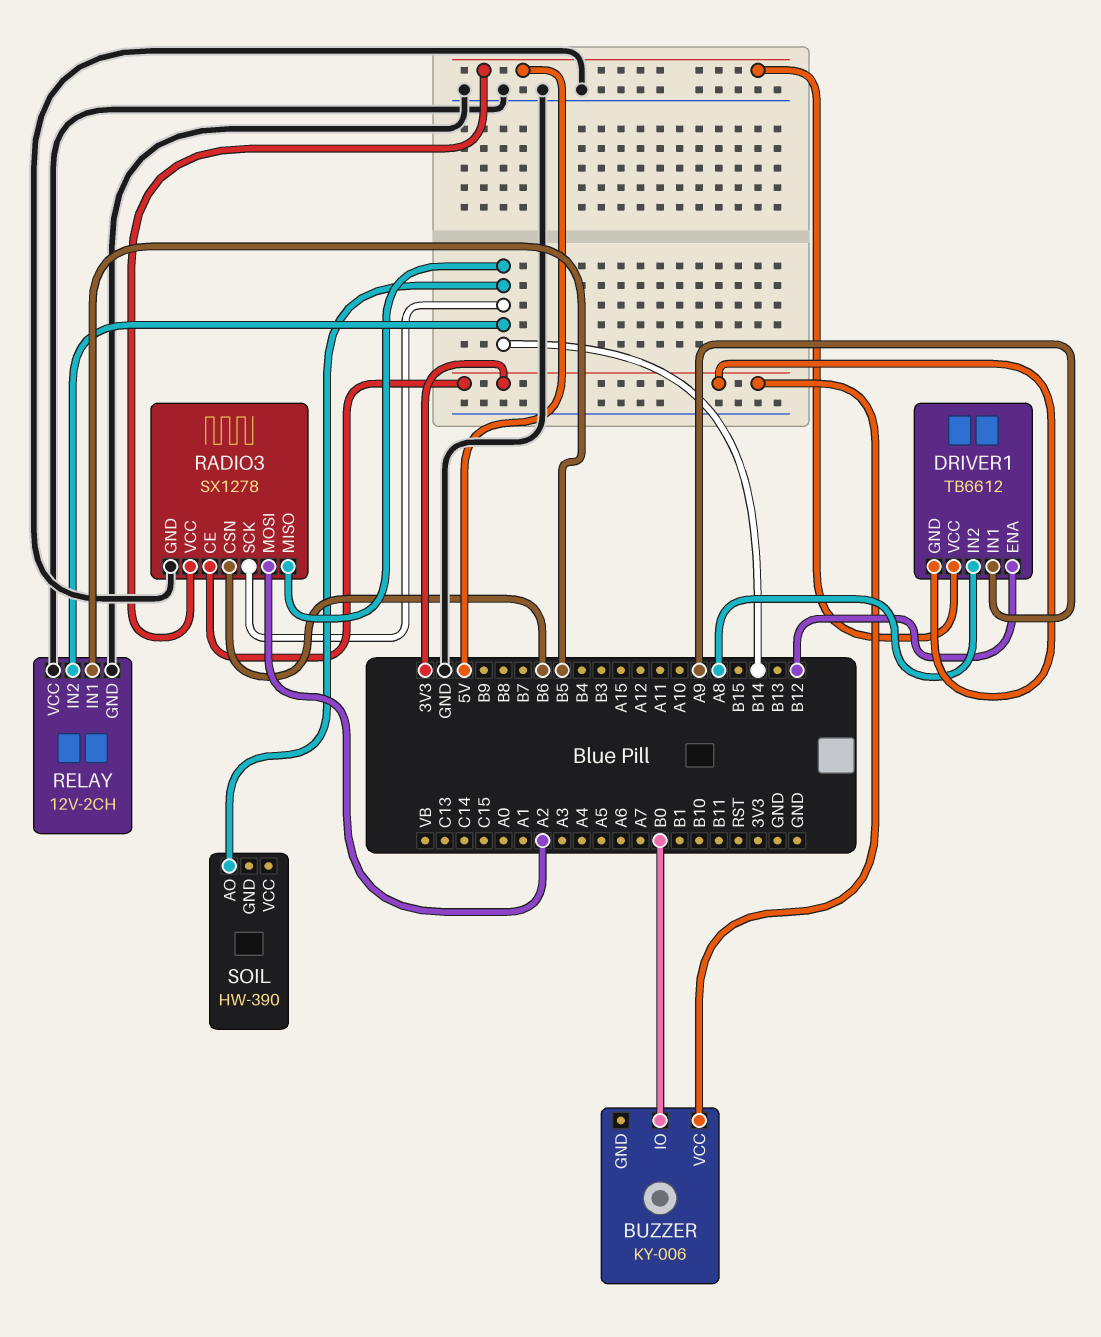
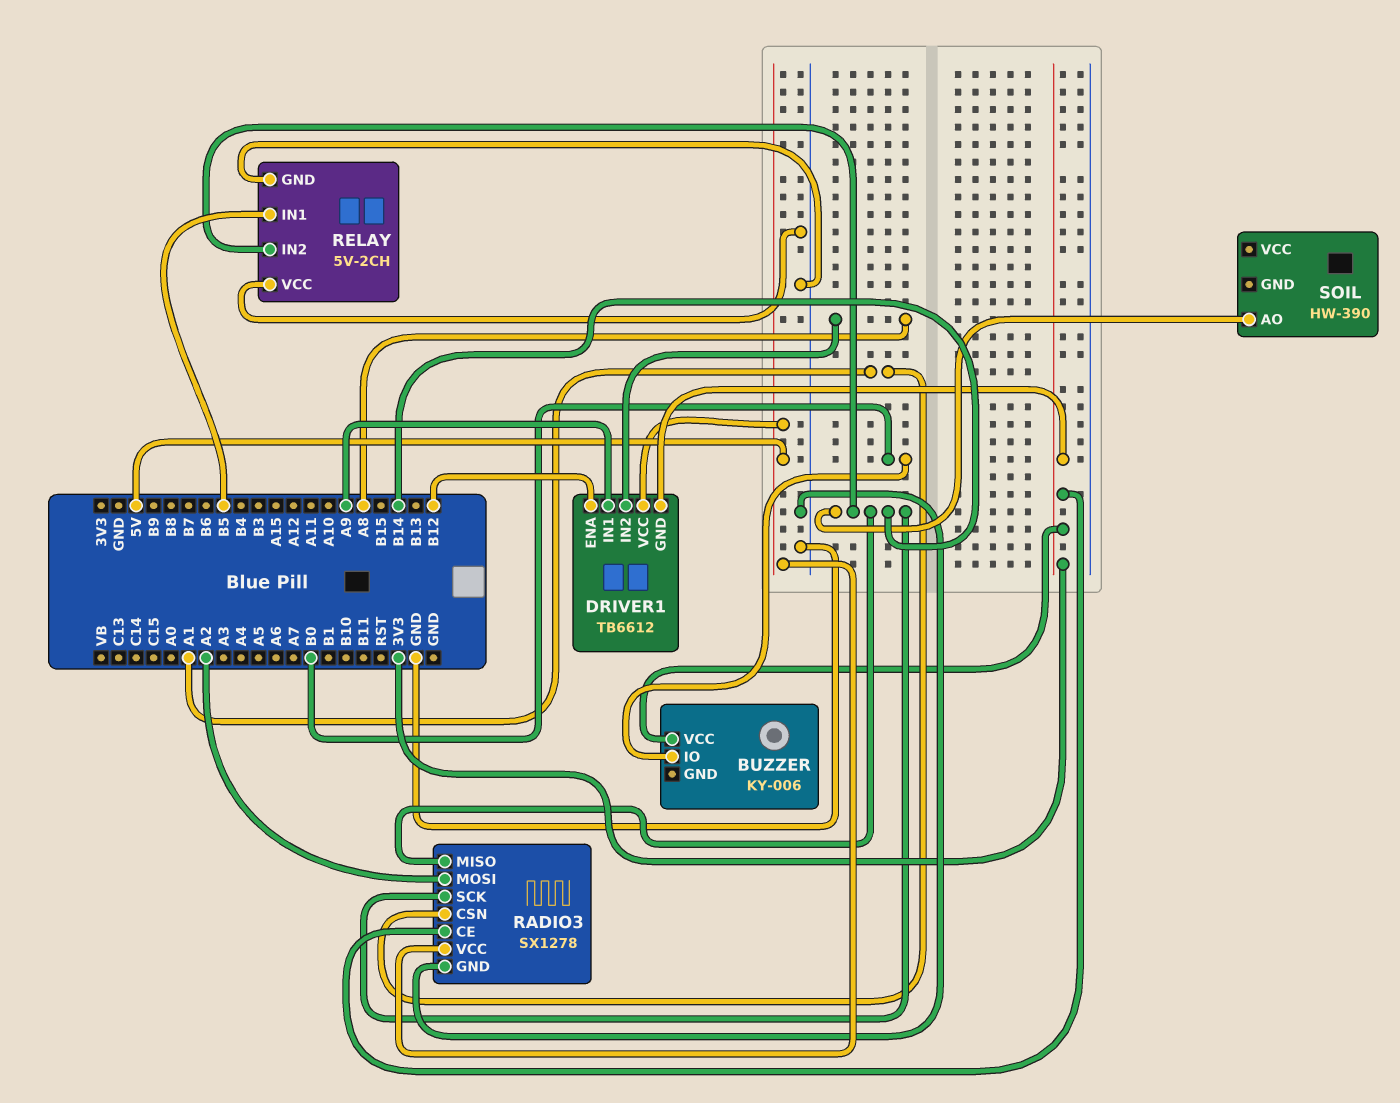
RADIO3 pin CSN: B6 -> A1
RELAY: 12V-2CH -> 5V-2CH

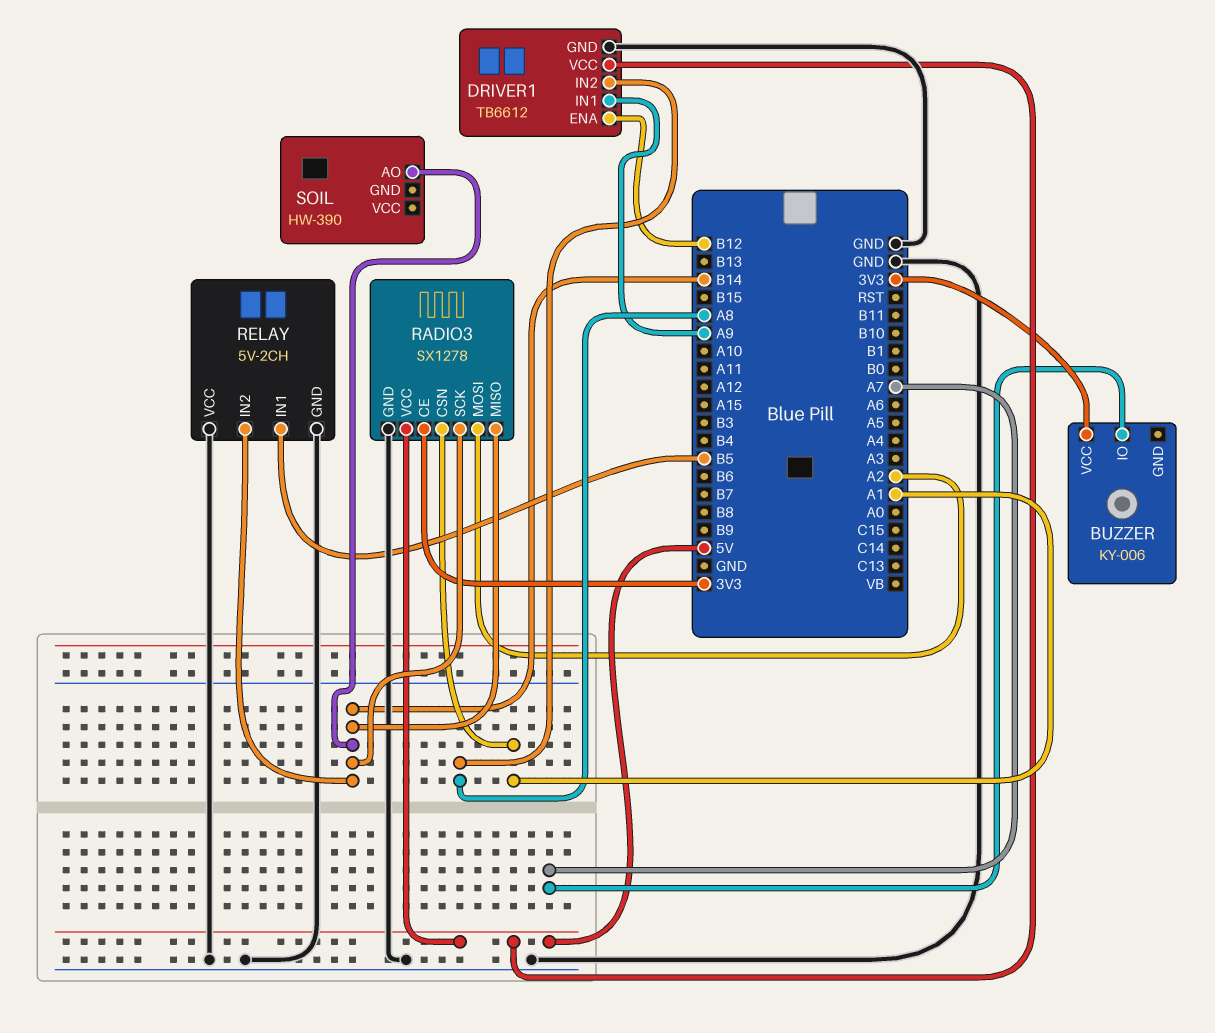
BUZZER pin IO: B0 -> A7
DRIVER1 pin GND: 3V3 -> GND

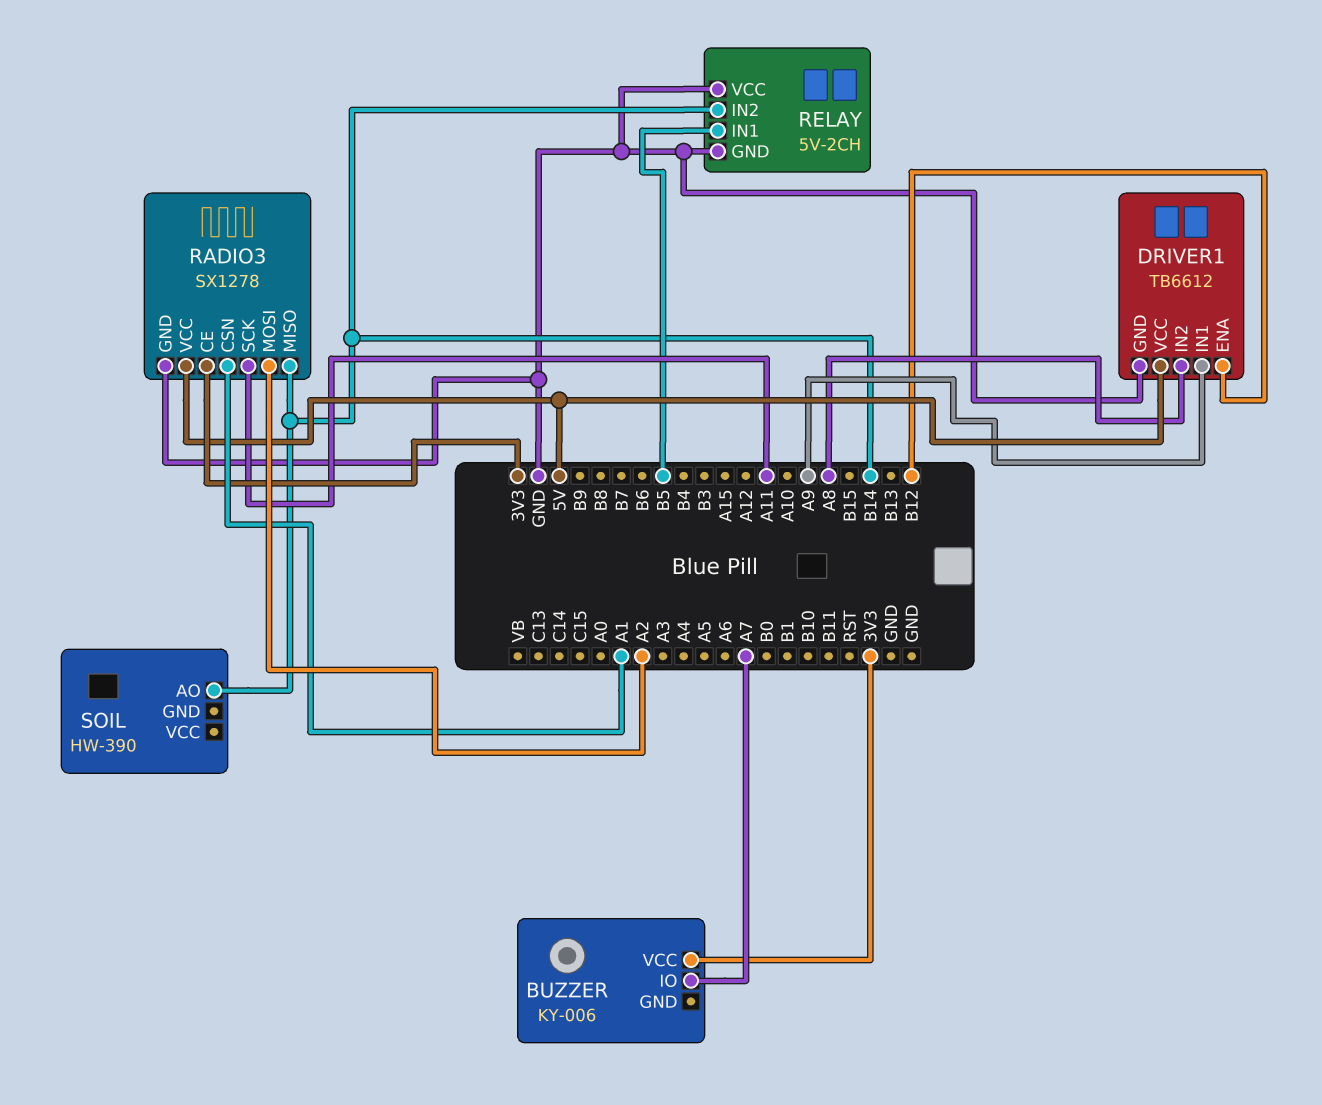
RADIO3 pin SCK: B14 -> A11

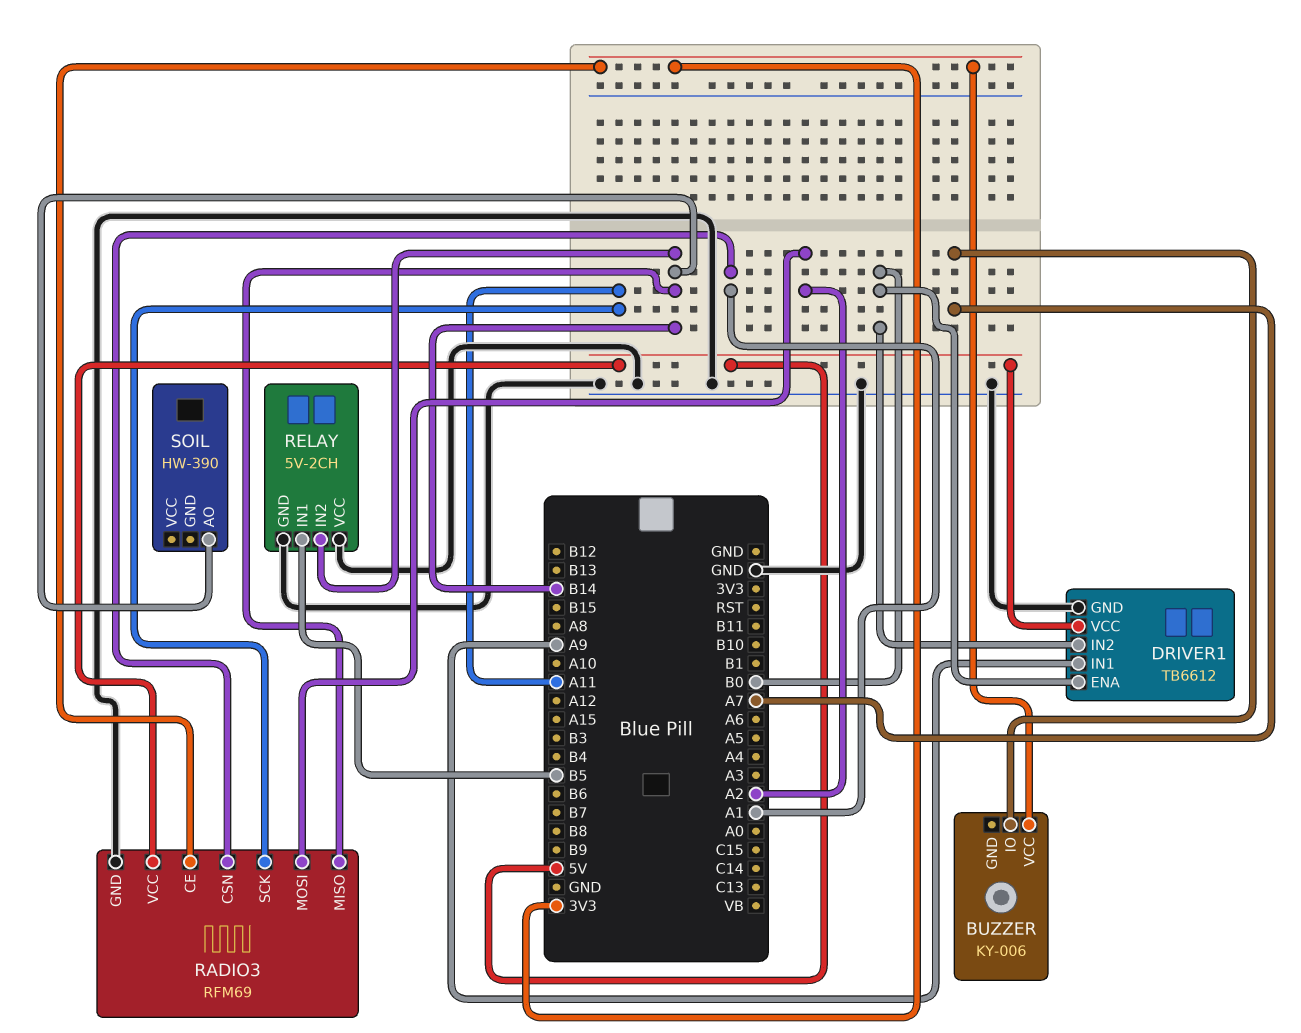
DRIVER1 pin ENA: B12 -> B0
DRIVER1 pin IN2: A8 -> B0
RADIO3: SX1278 -> RFM69

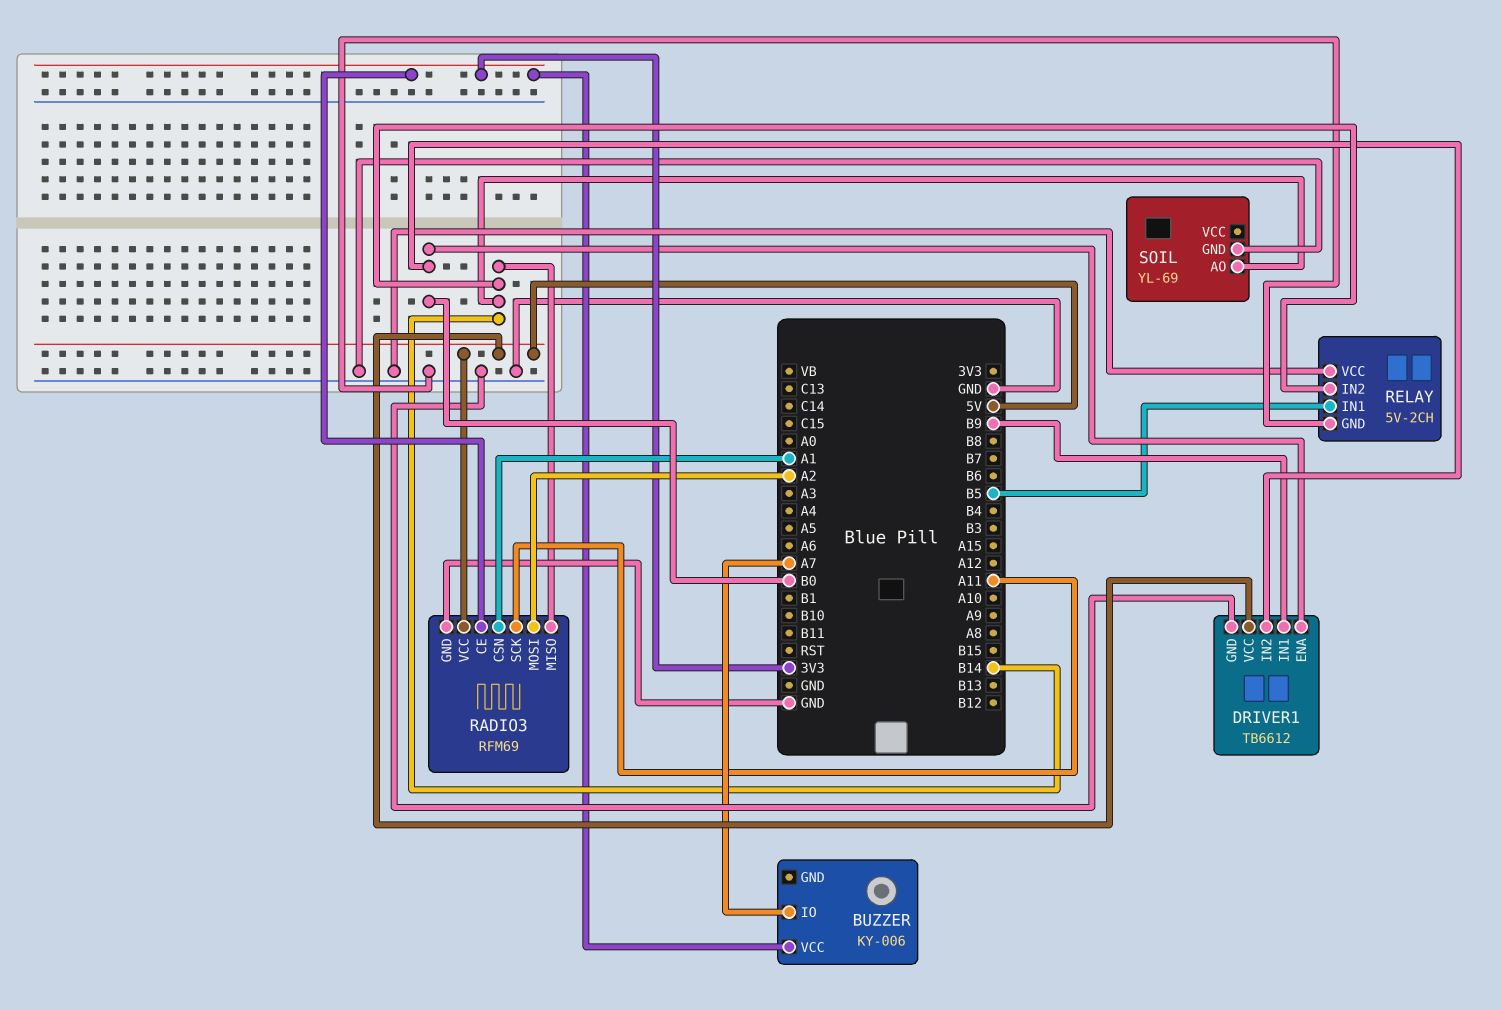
DRIVER1 pin IN1: A9 -> B9
SOIL: HW-390 -> YL-69
SOIL pin GND: none -> GND

